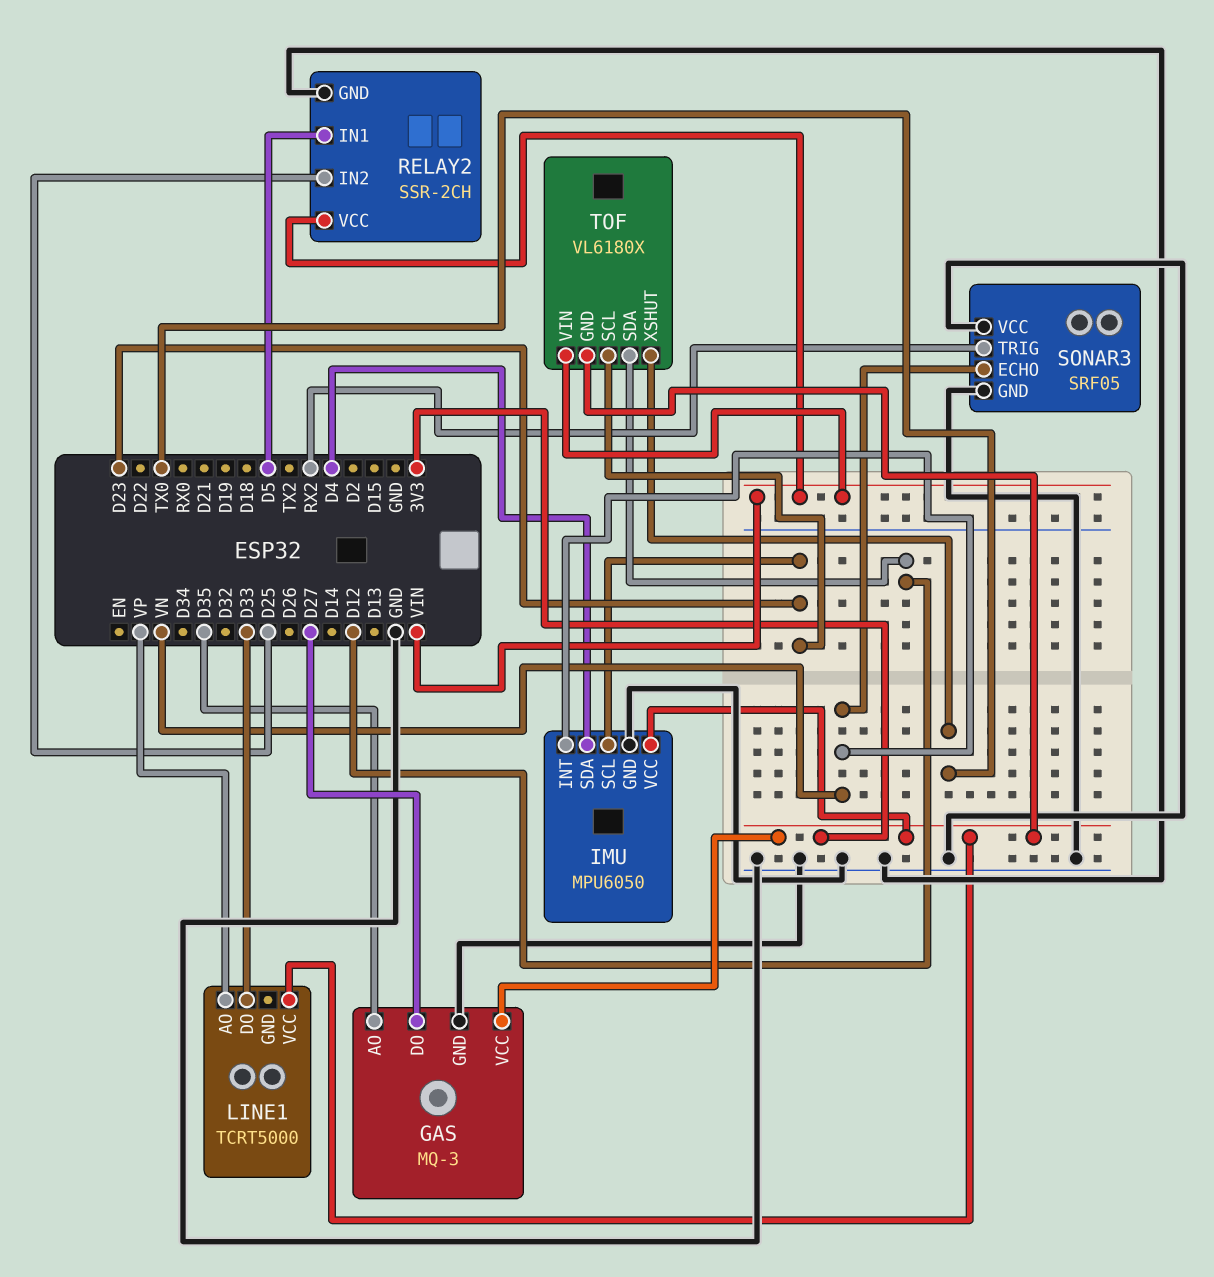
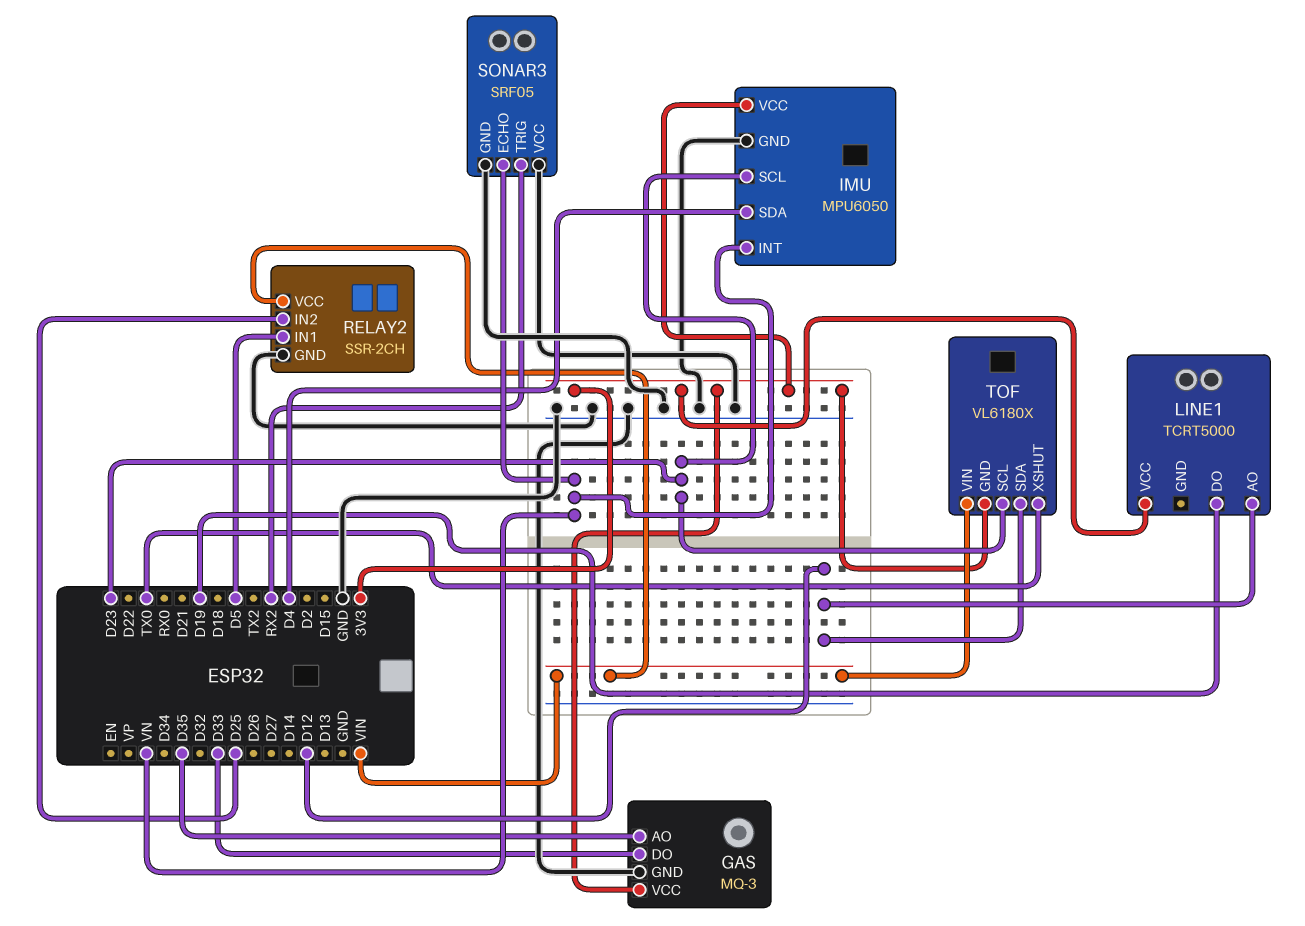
GAS pin DO: D27 -> D33
LINE1 pin AO: VP -> D12
LINE1 pin DO: D33 -> D19

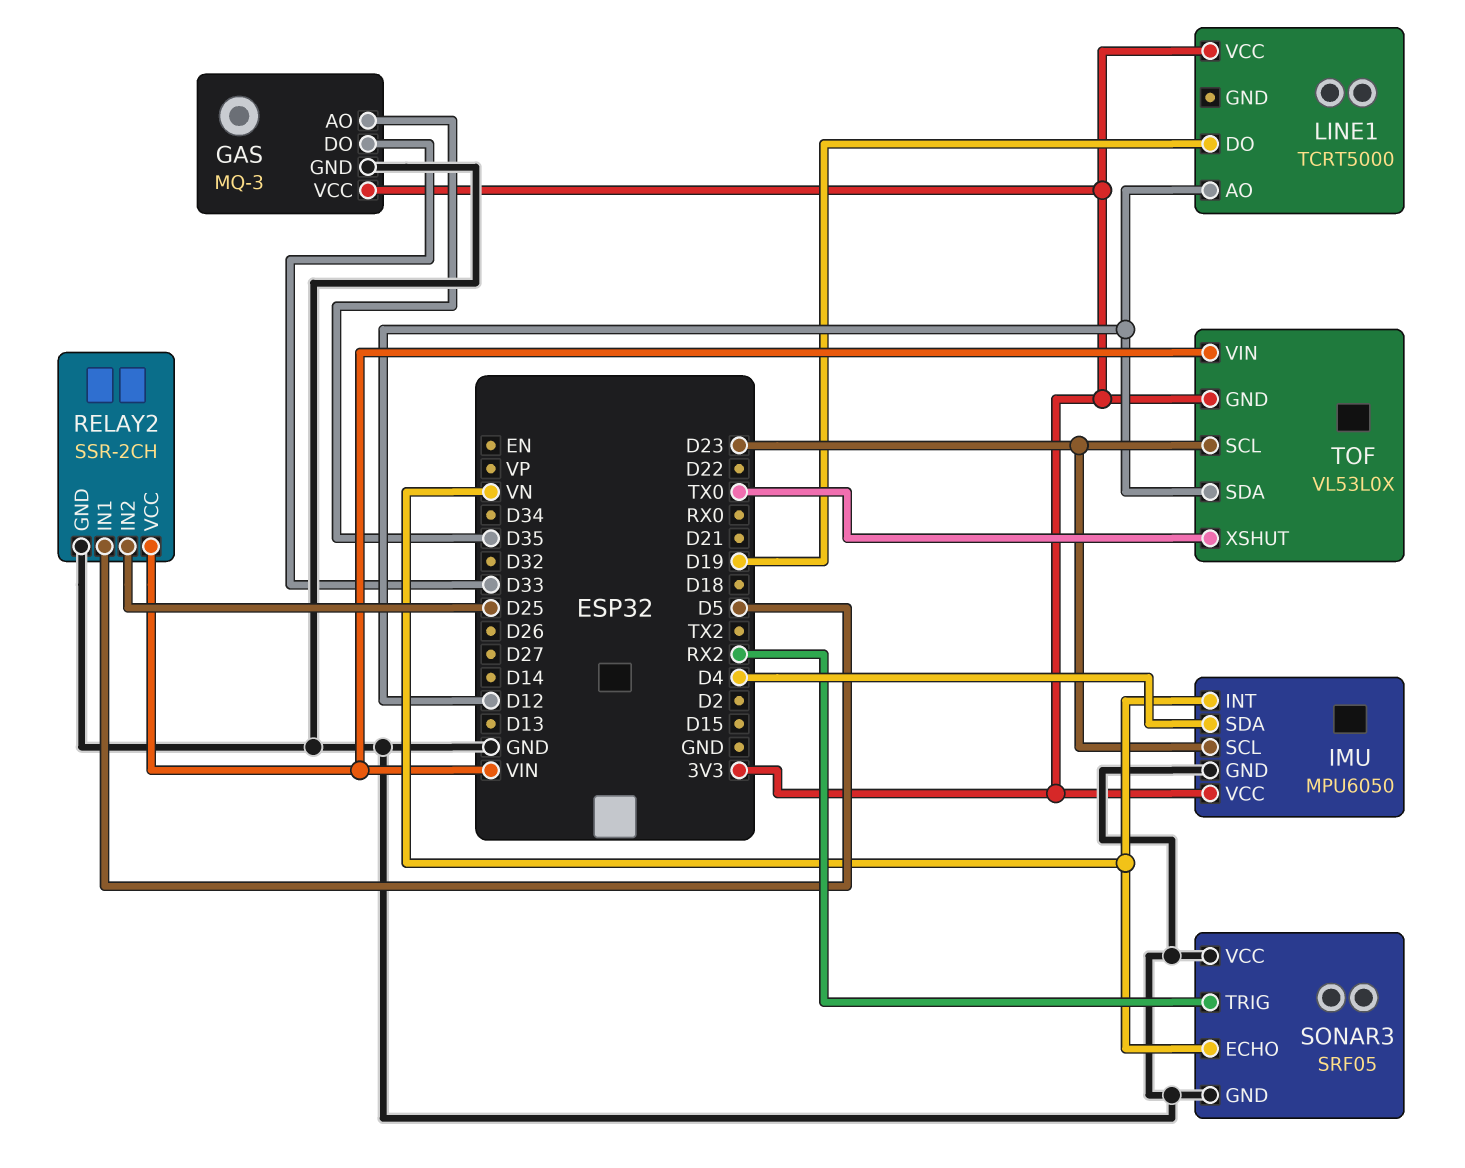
TOF: VL6180X -> VL53L0X

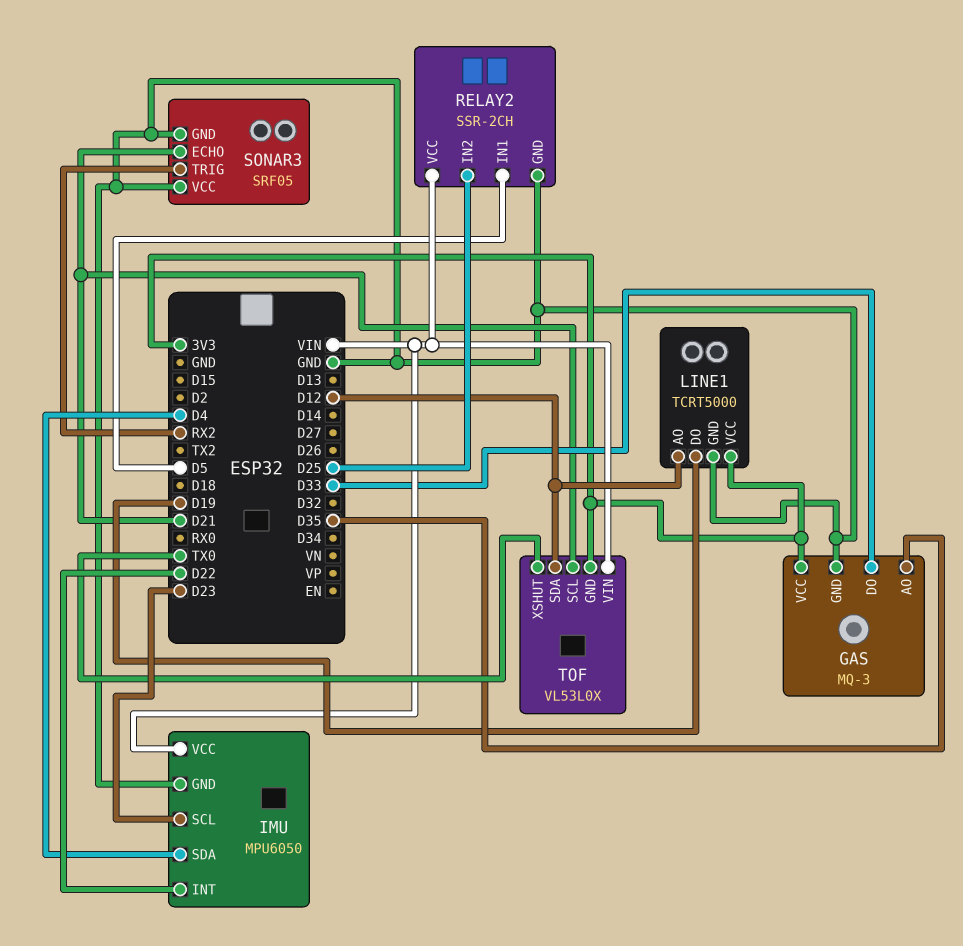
IMU pin INT: VN -> D22
IMU pin VCC: 3V3 -> VIN
LINE1 pin GND: none -> GND
SONAR3 pin ECHO: VN -> D21
TOF pin SCL: D23 -> D21

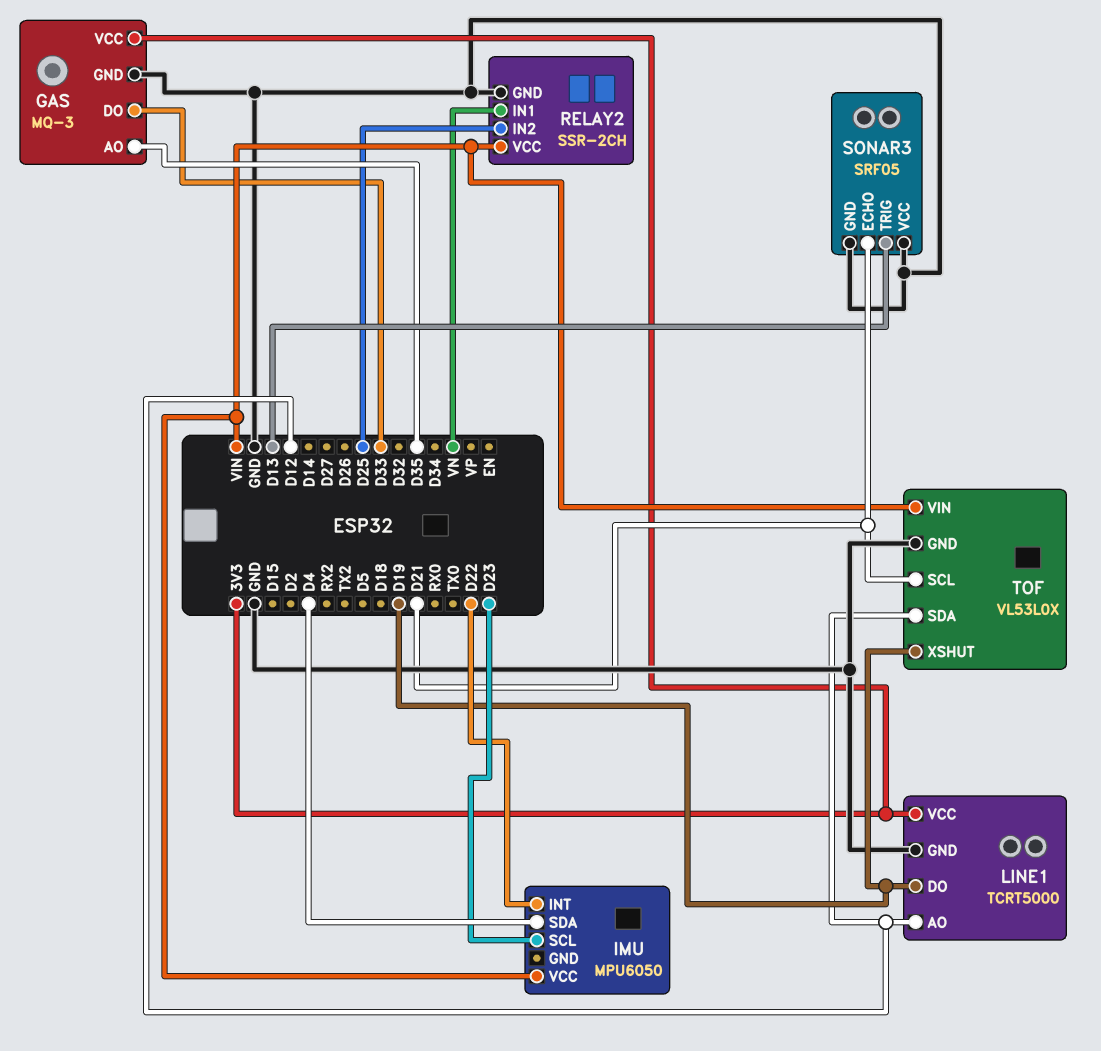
IMU pin GND: GND -> none
RELAY2 pin IN1: D5 -> VN
SONAR3 pin TRIG: RX2 -> D13
TOF pin GND: 3V3 -> GND
TOF pin XSHUT: TX0 -> D19

